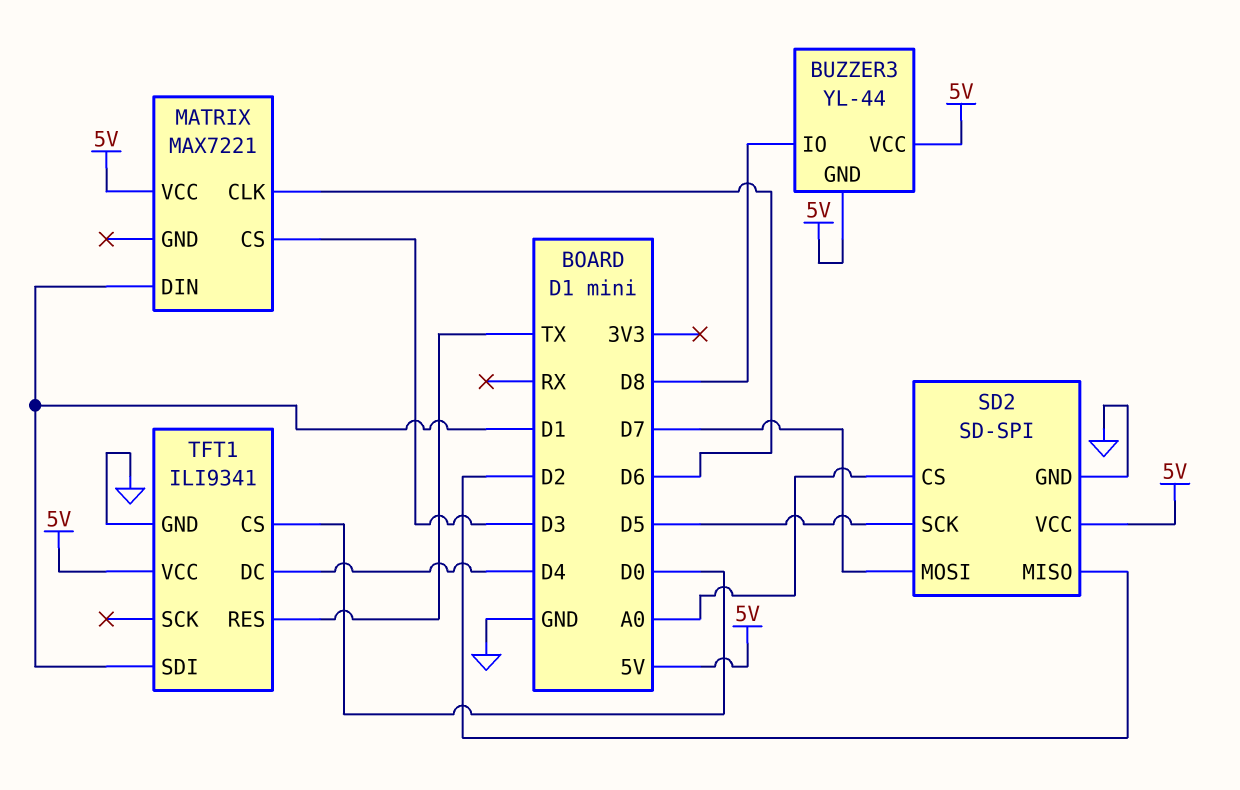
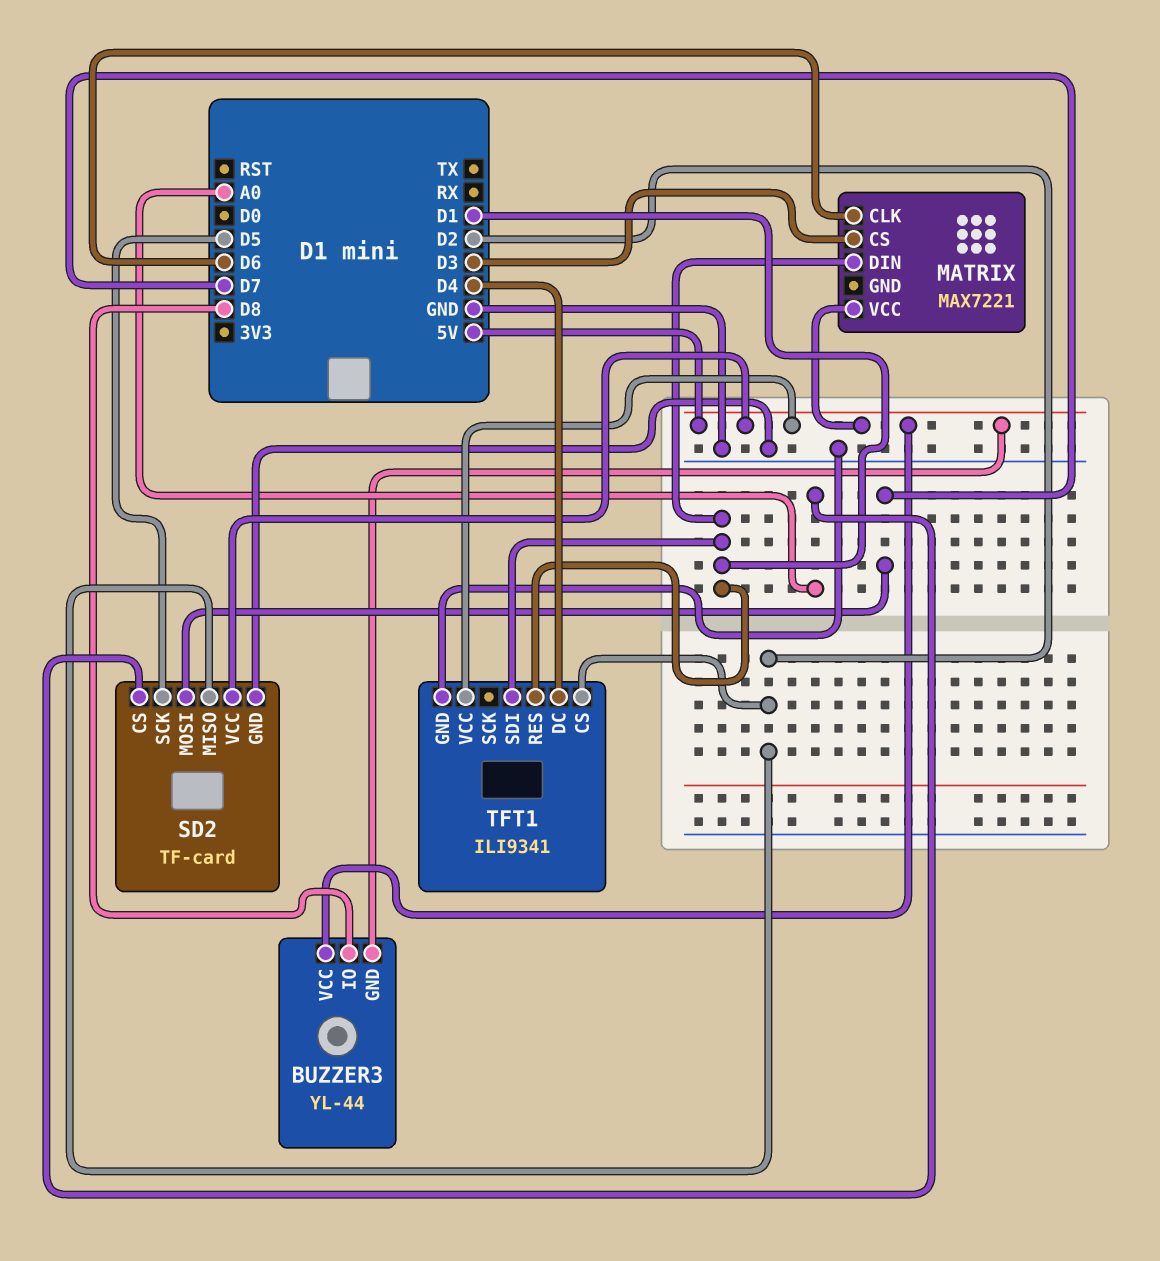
SD2: SD-SPI -> TF-card
TFT1 pin CS: D0 -> D2
TFT1 pin RES: TX -> D1

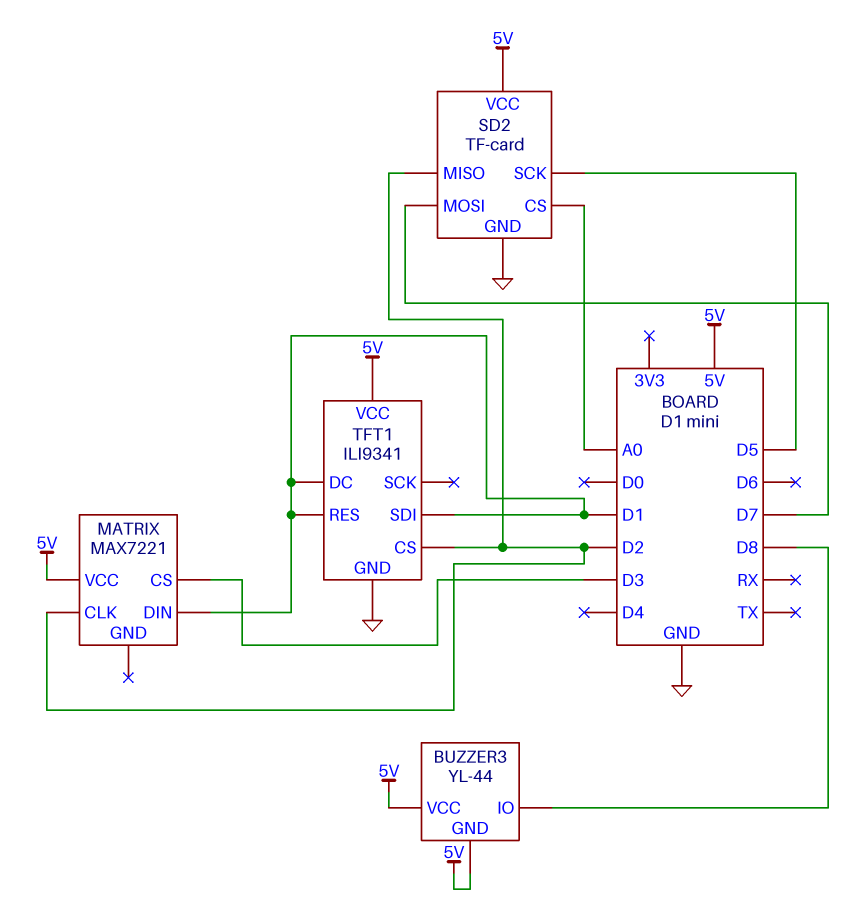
MATRIX pin CLK: D6 -> D2
TFT1 pin DC: D4 -> D1

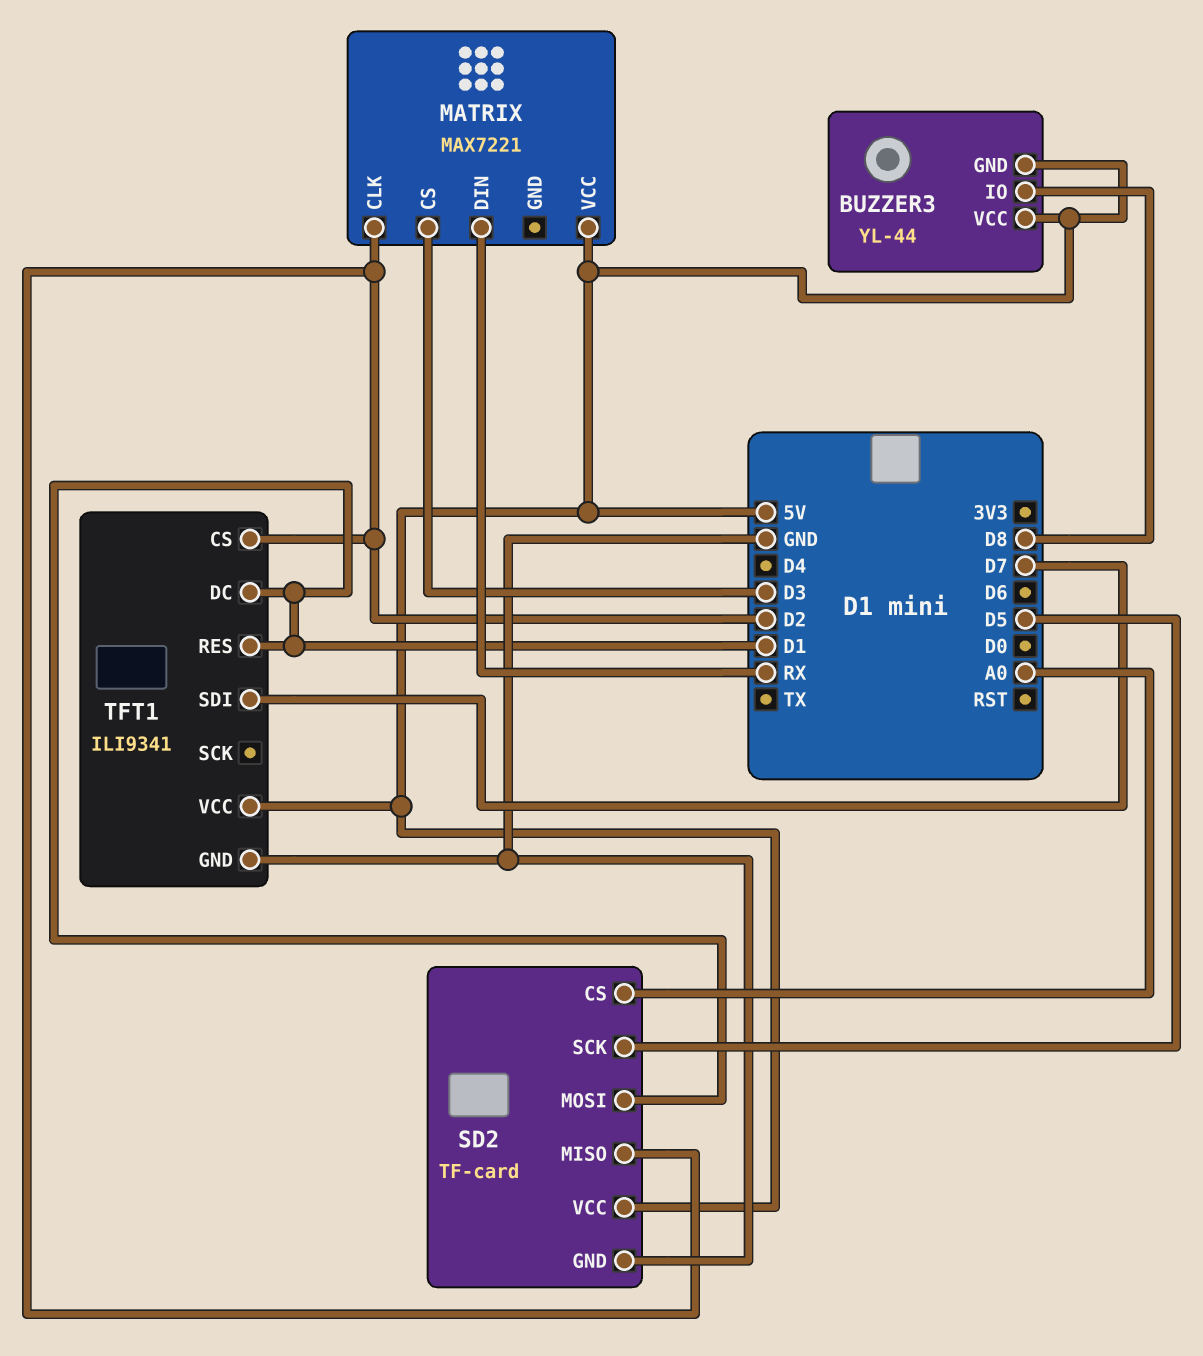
MATRIX pin DIN: D1 -> RX
SD2 pin MOSI: D7 -> D1
TFT1 pin SDI: D1 -> D7

